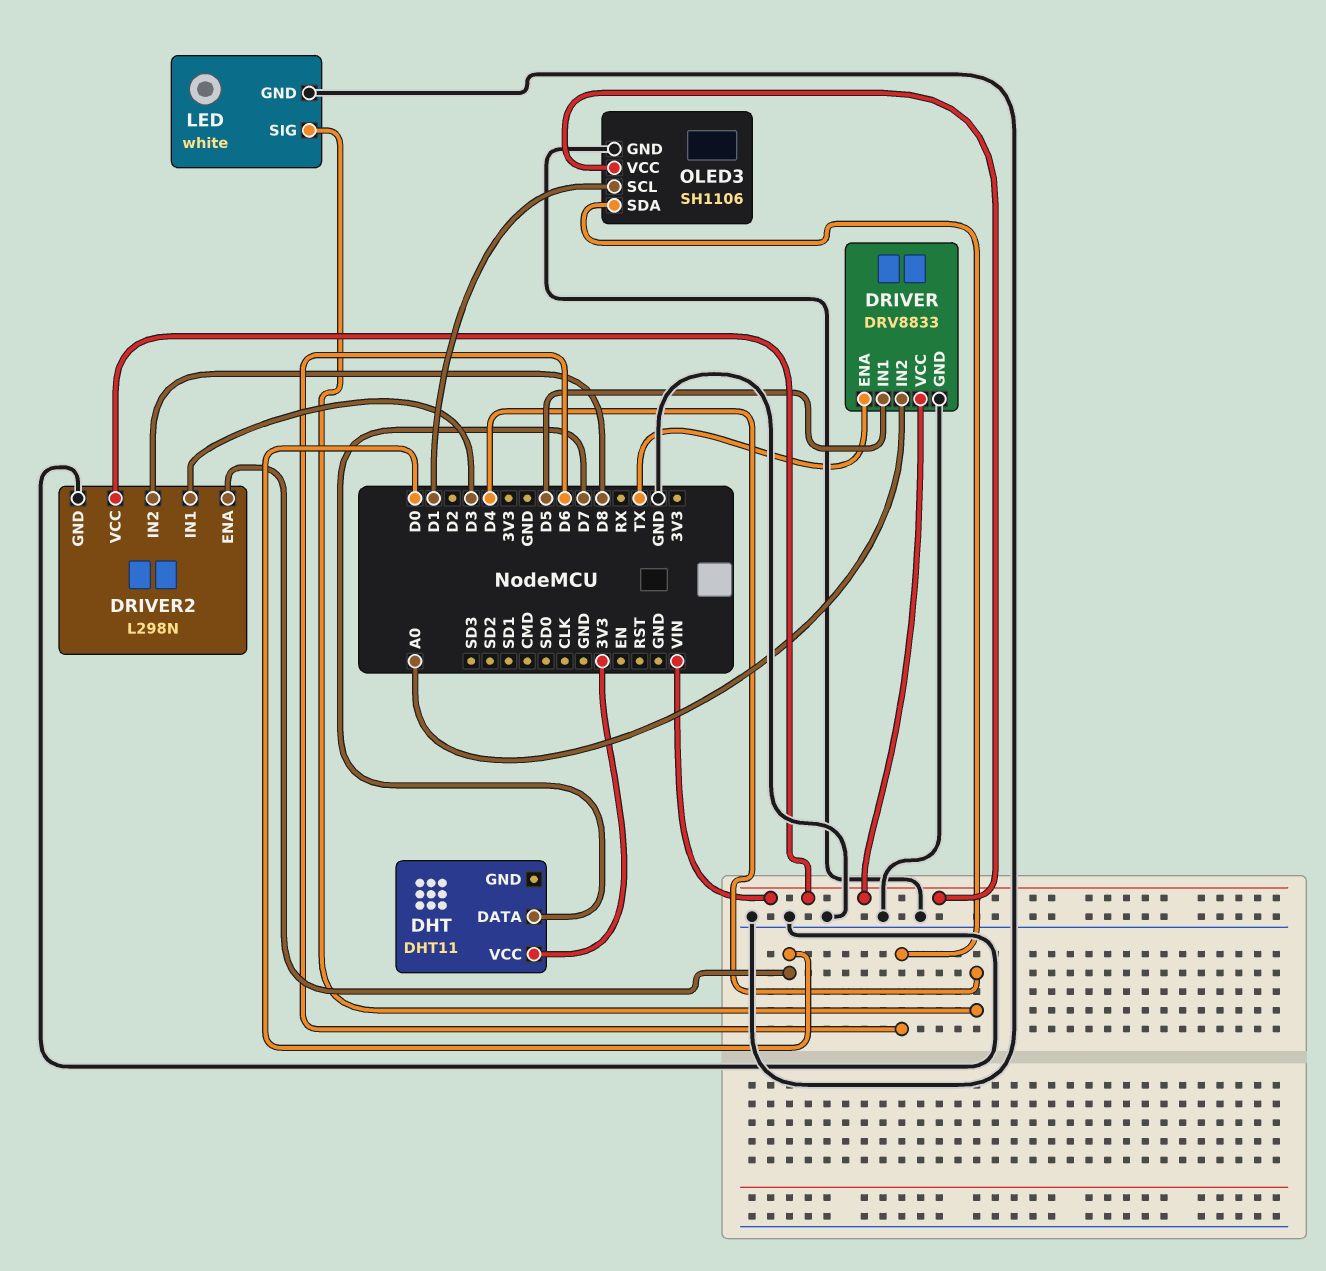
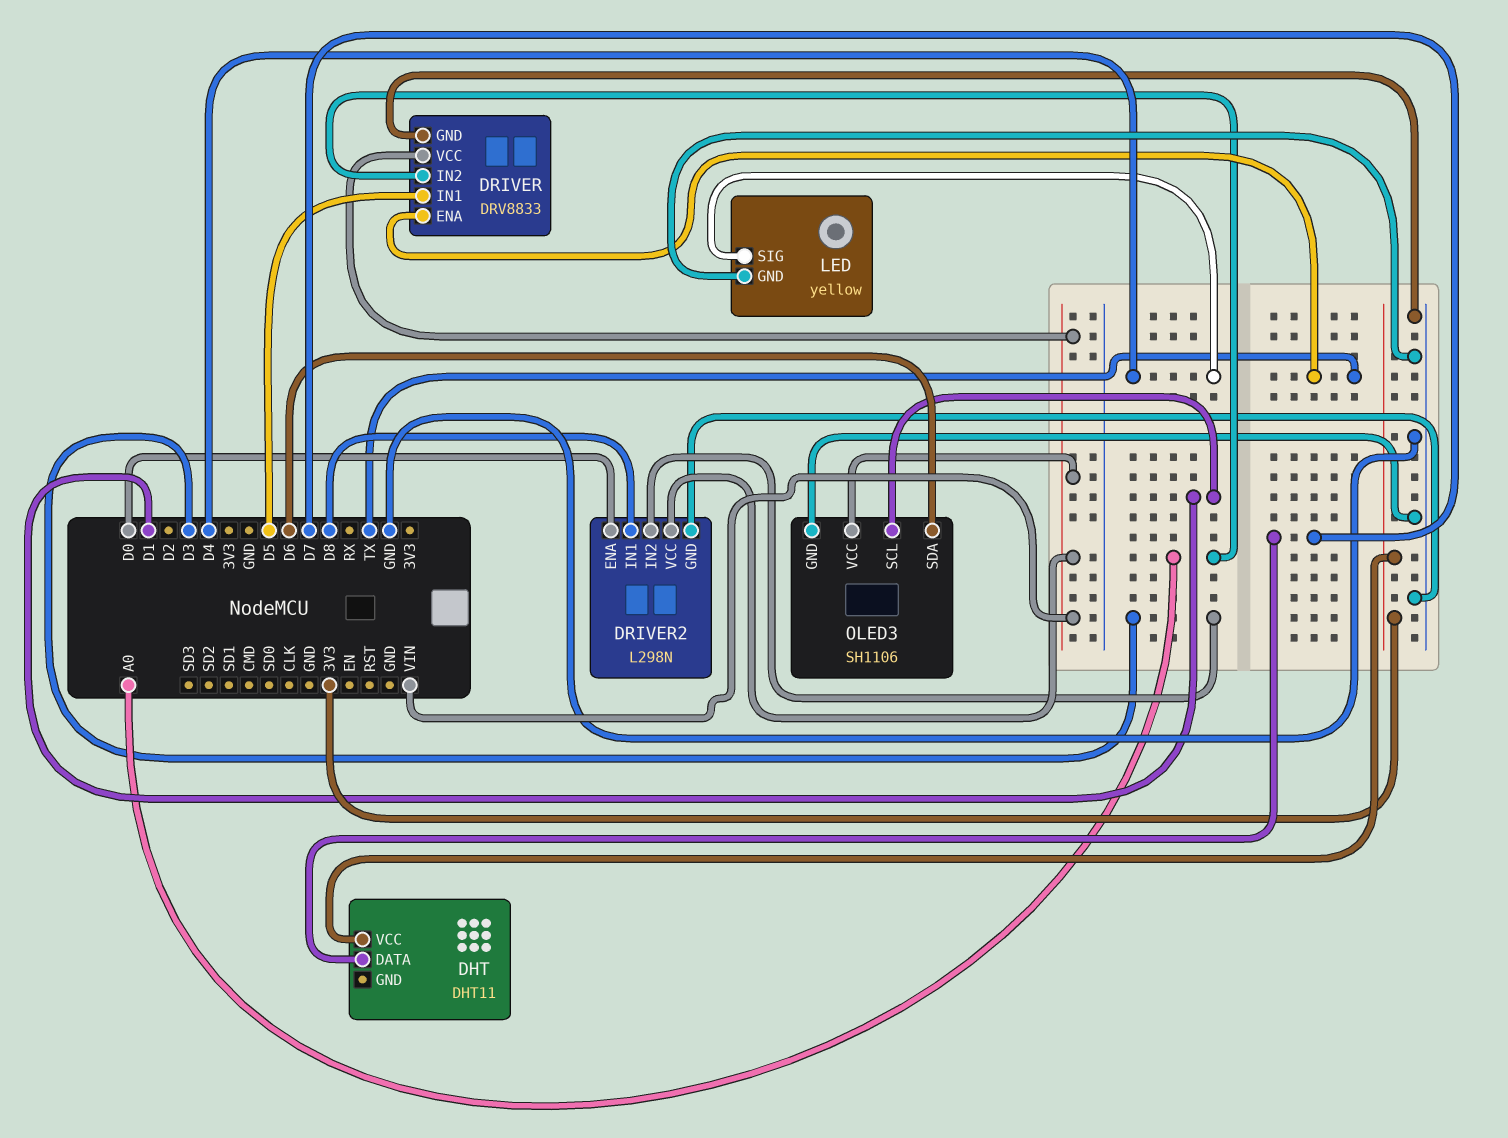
DRIVER2 pin IN1: D3 -> D8
DRIVER2 pin IN2: D8 -> D3
LED: white -> yellow

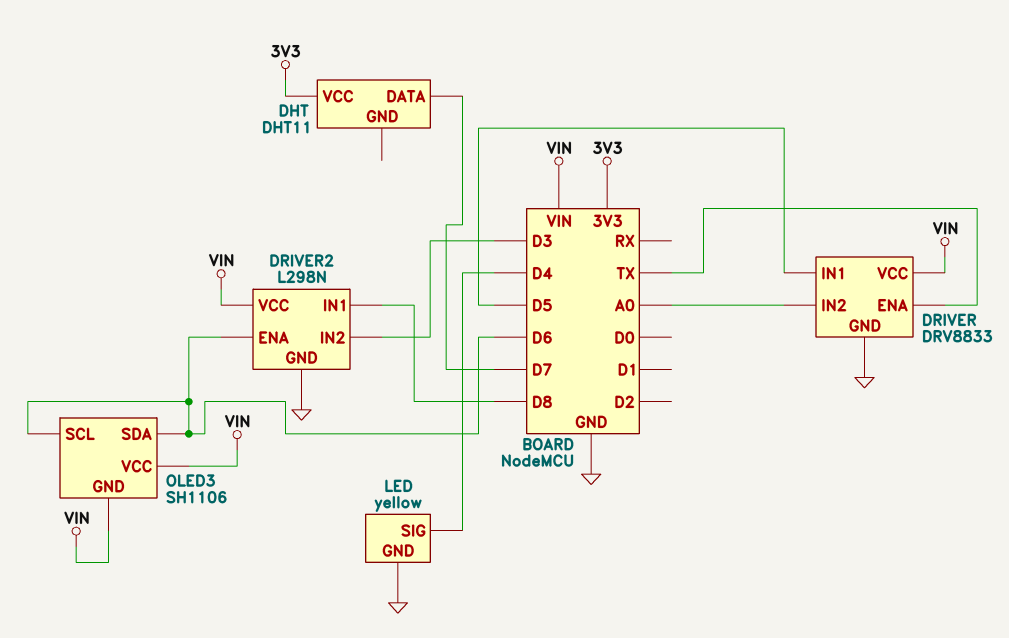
DRIVER2 pin ENA: D0 -> D6
OLED3 pin GND: GND -> VIN
OLED3 pin SCL: D1 -> D6

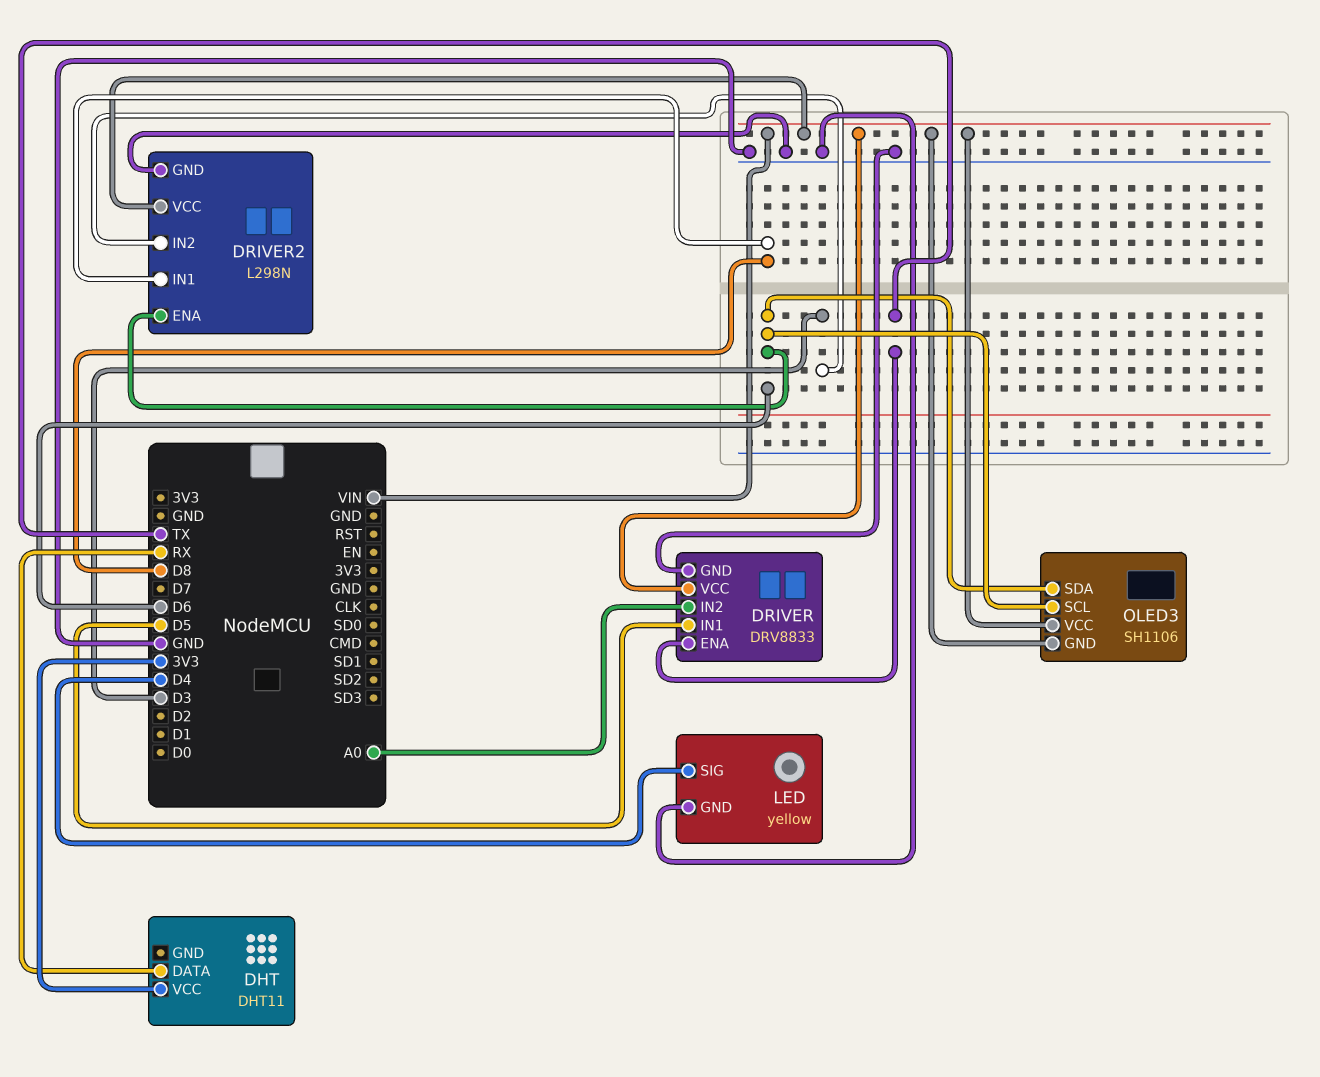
DHT pin DATA: D7 -> RX

